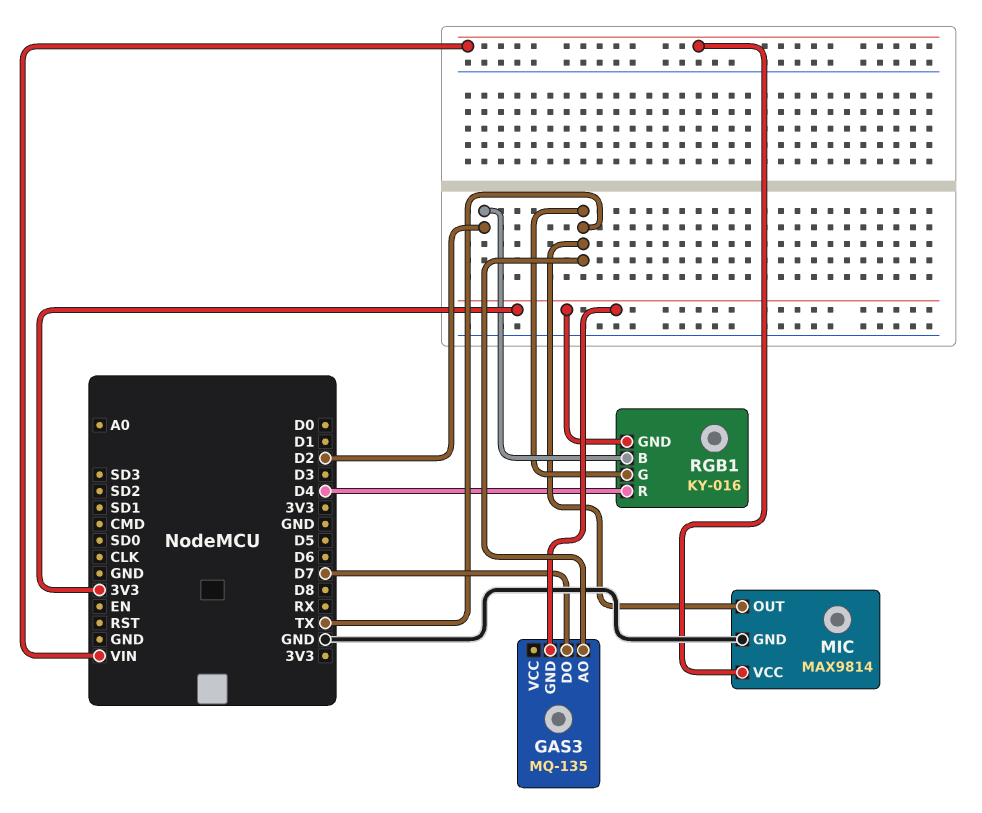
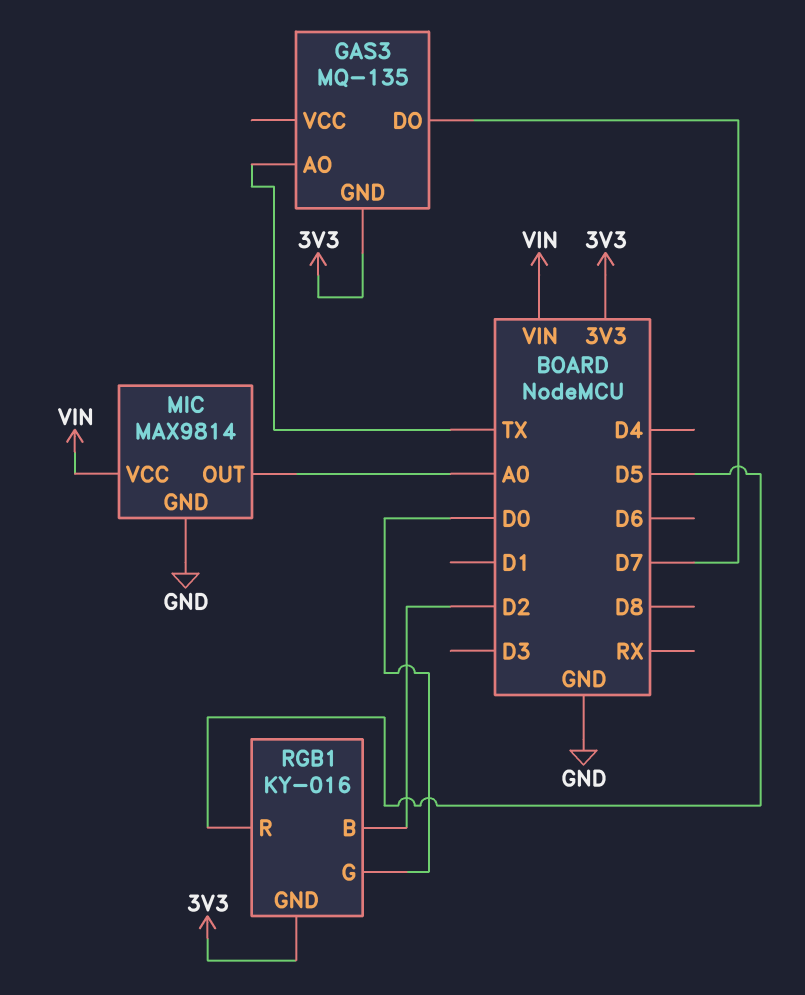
MIC pin OUT: TX -> A0
RGB1 pin G: TX -> D0
RGB1 pin R: D4 -> D5

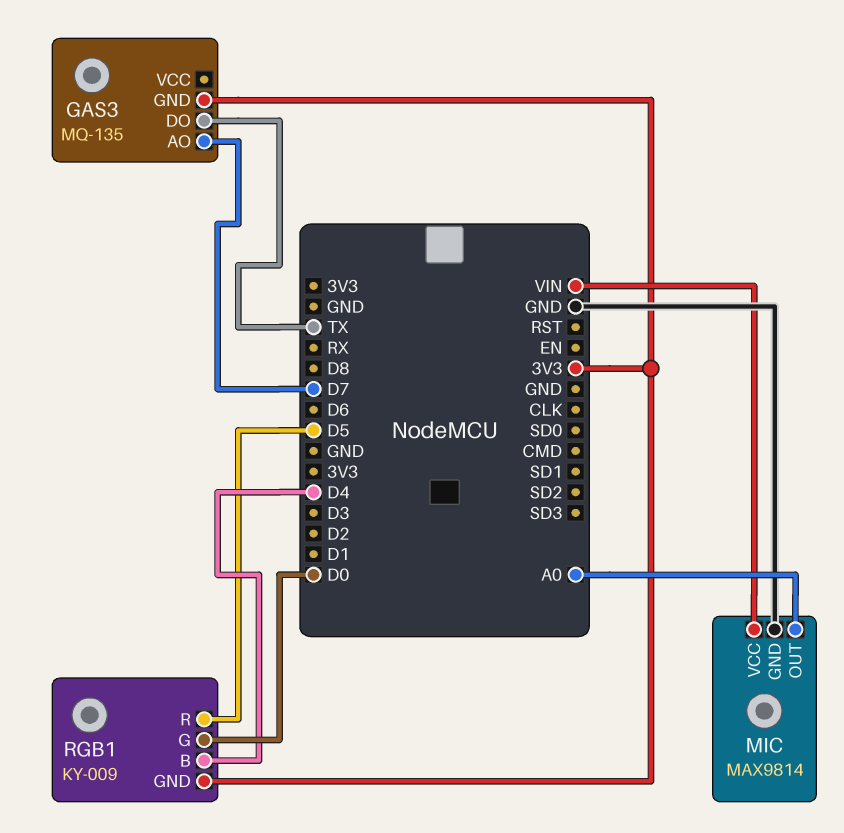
GAS3 pin AO: TX -> D7
GAS3 pin DO: D7 -> TX
RGB1: KY-016 -> KY-009
RGB1 pin B: D2 -> D4

